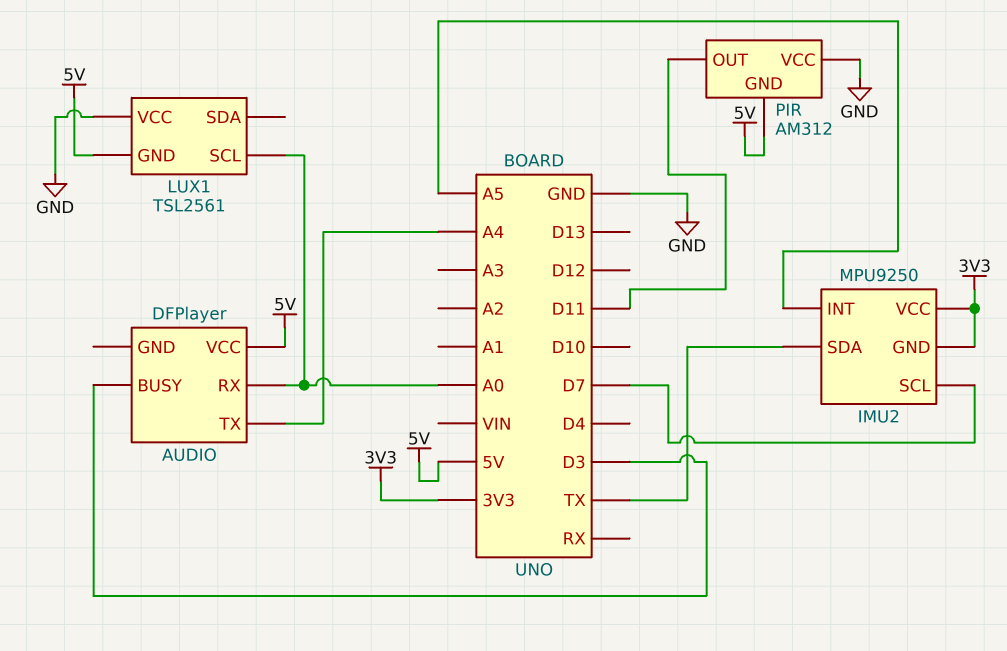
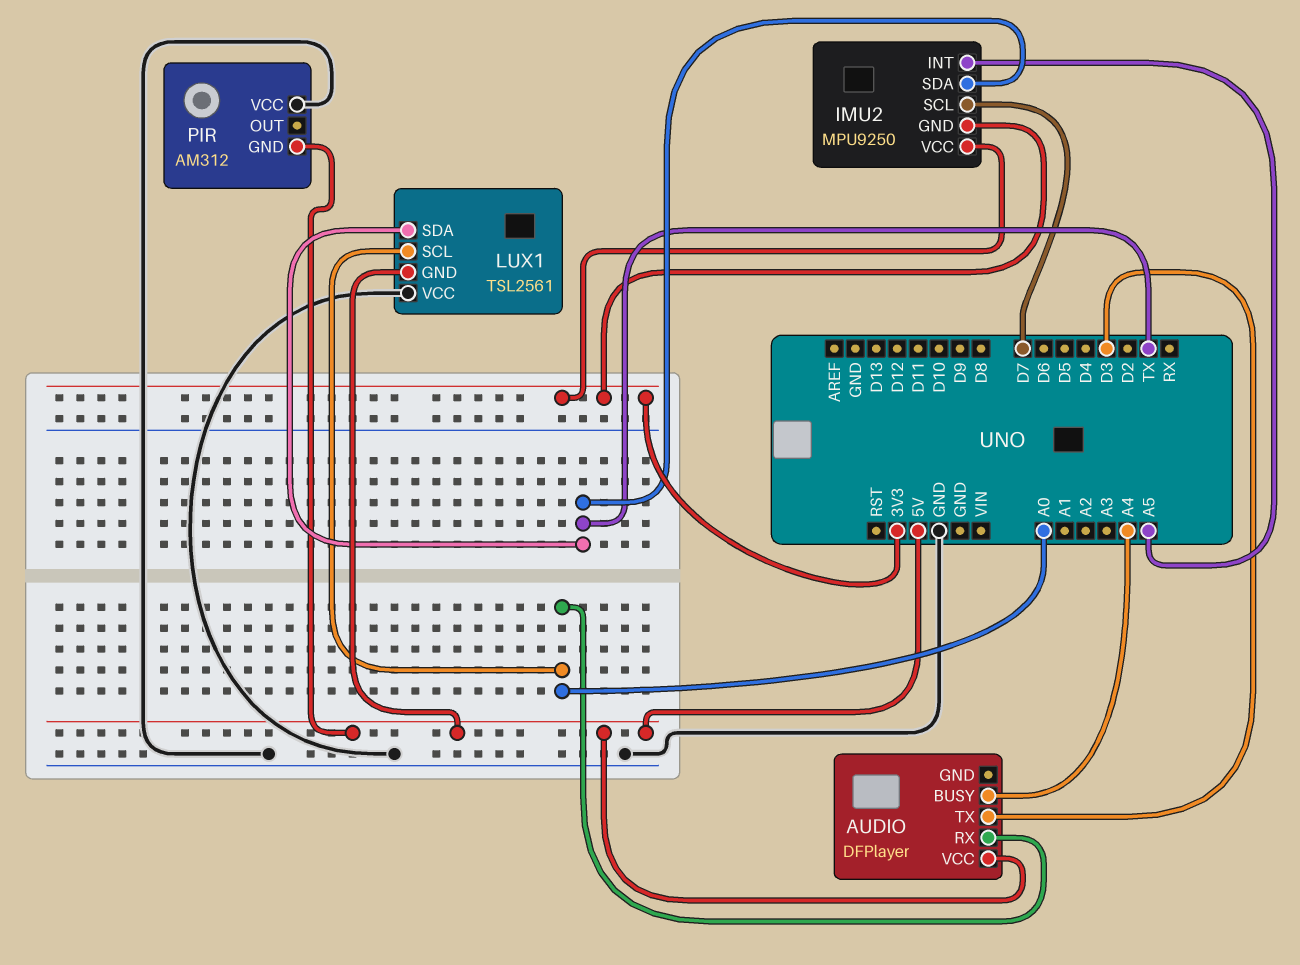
AUDIO pin BUSY: D3 -> A4
AUDIO pin TX: A4 -> D3
LUX1 pin SDA: none -> TX
PIR pin OUT: D11 -> none

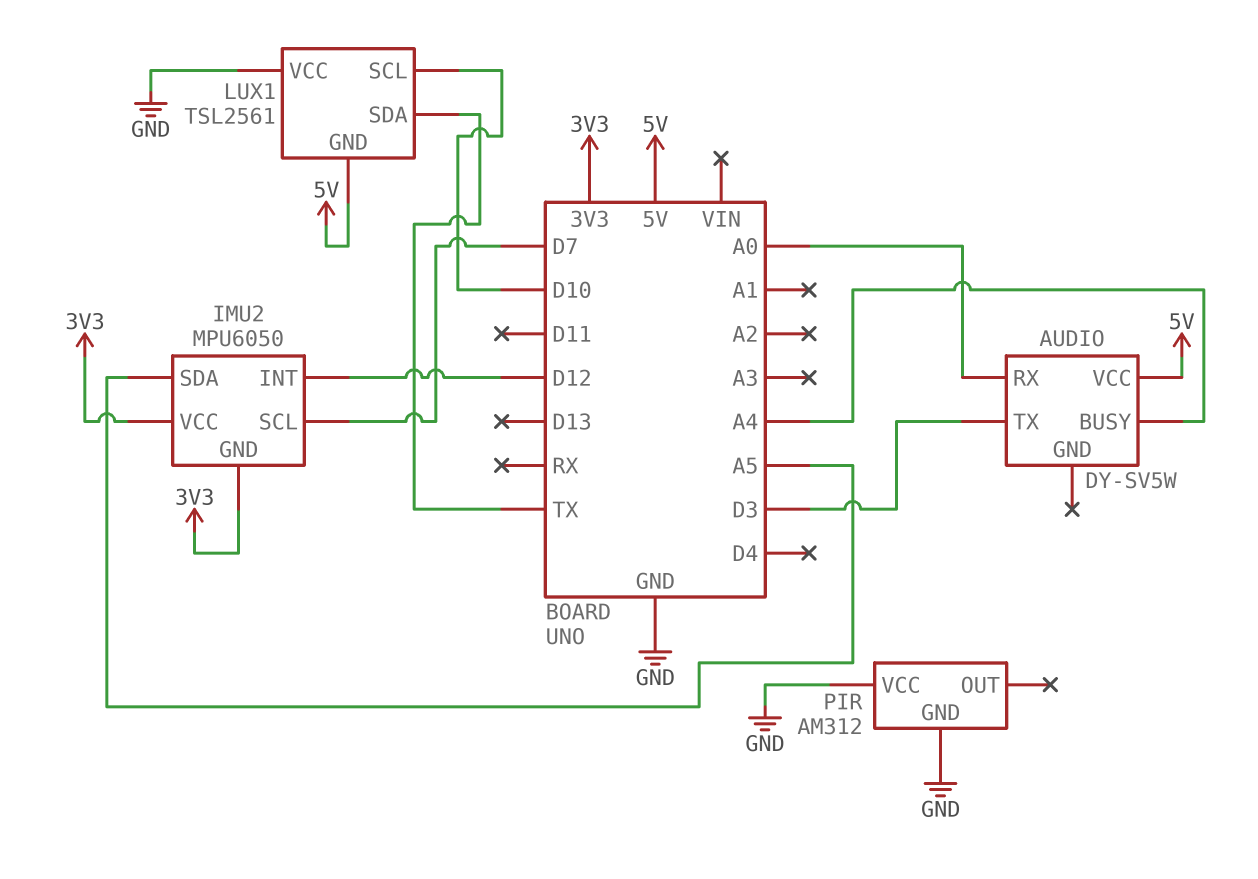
AUDIO: DFPlayer -> DY-SV5W
IMU2: MPU9250 -> MPU6050
IMU2 pin INT: A5 -> D12
IMU2 pin SDA: TX -> A5
LUX1 pin SCL: A0 -> D10
PIR pin GND: 5V -> GND

